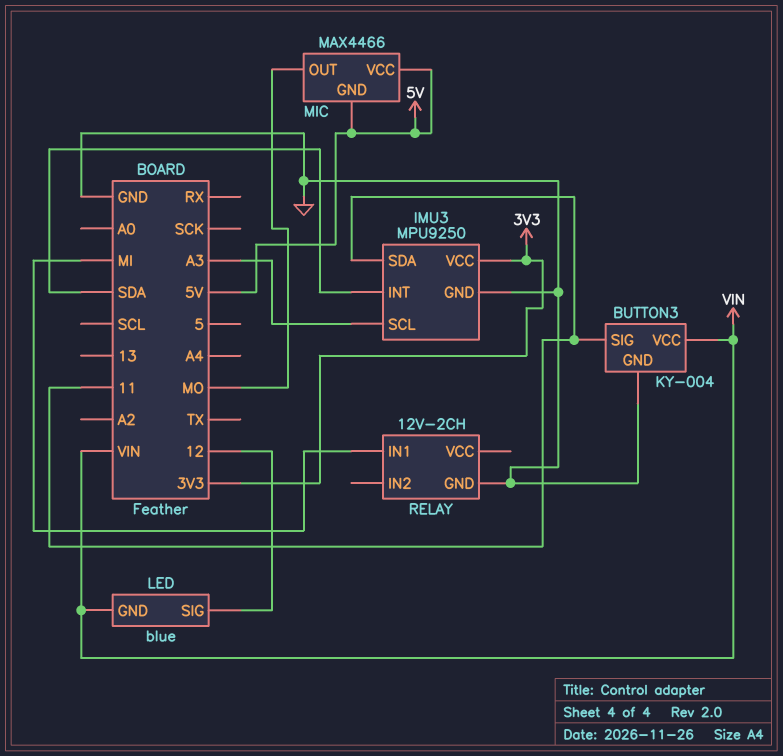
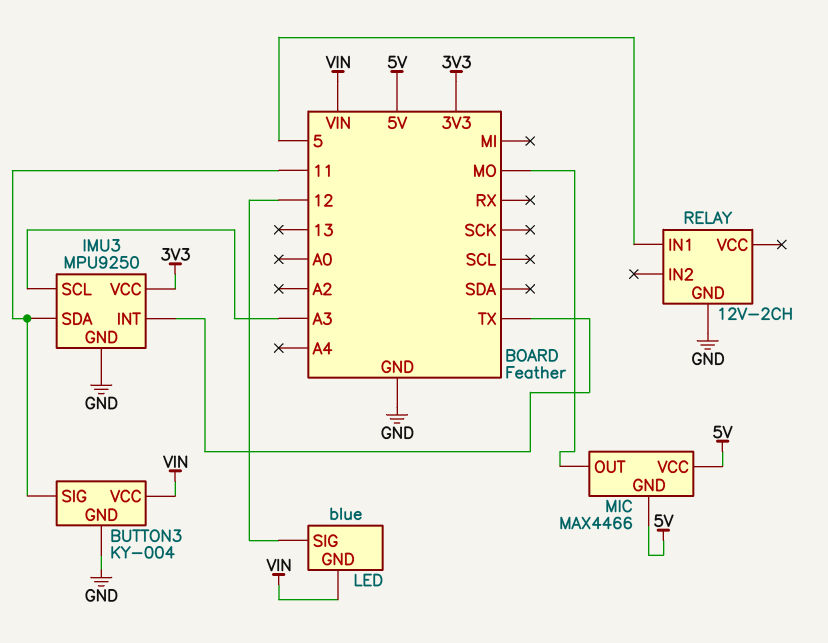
IMU3 pin INT: SDA -> TX
RELAY pin IN1: MI -> 5

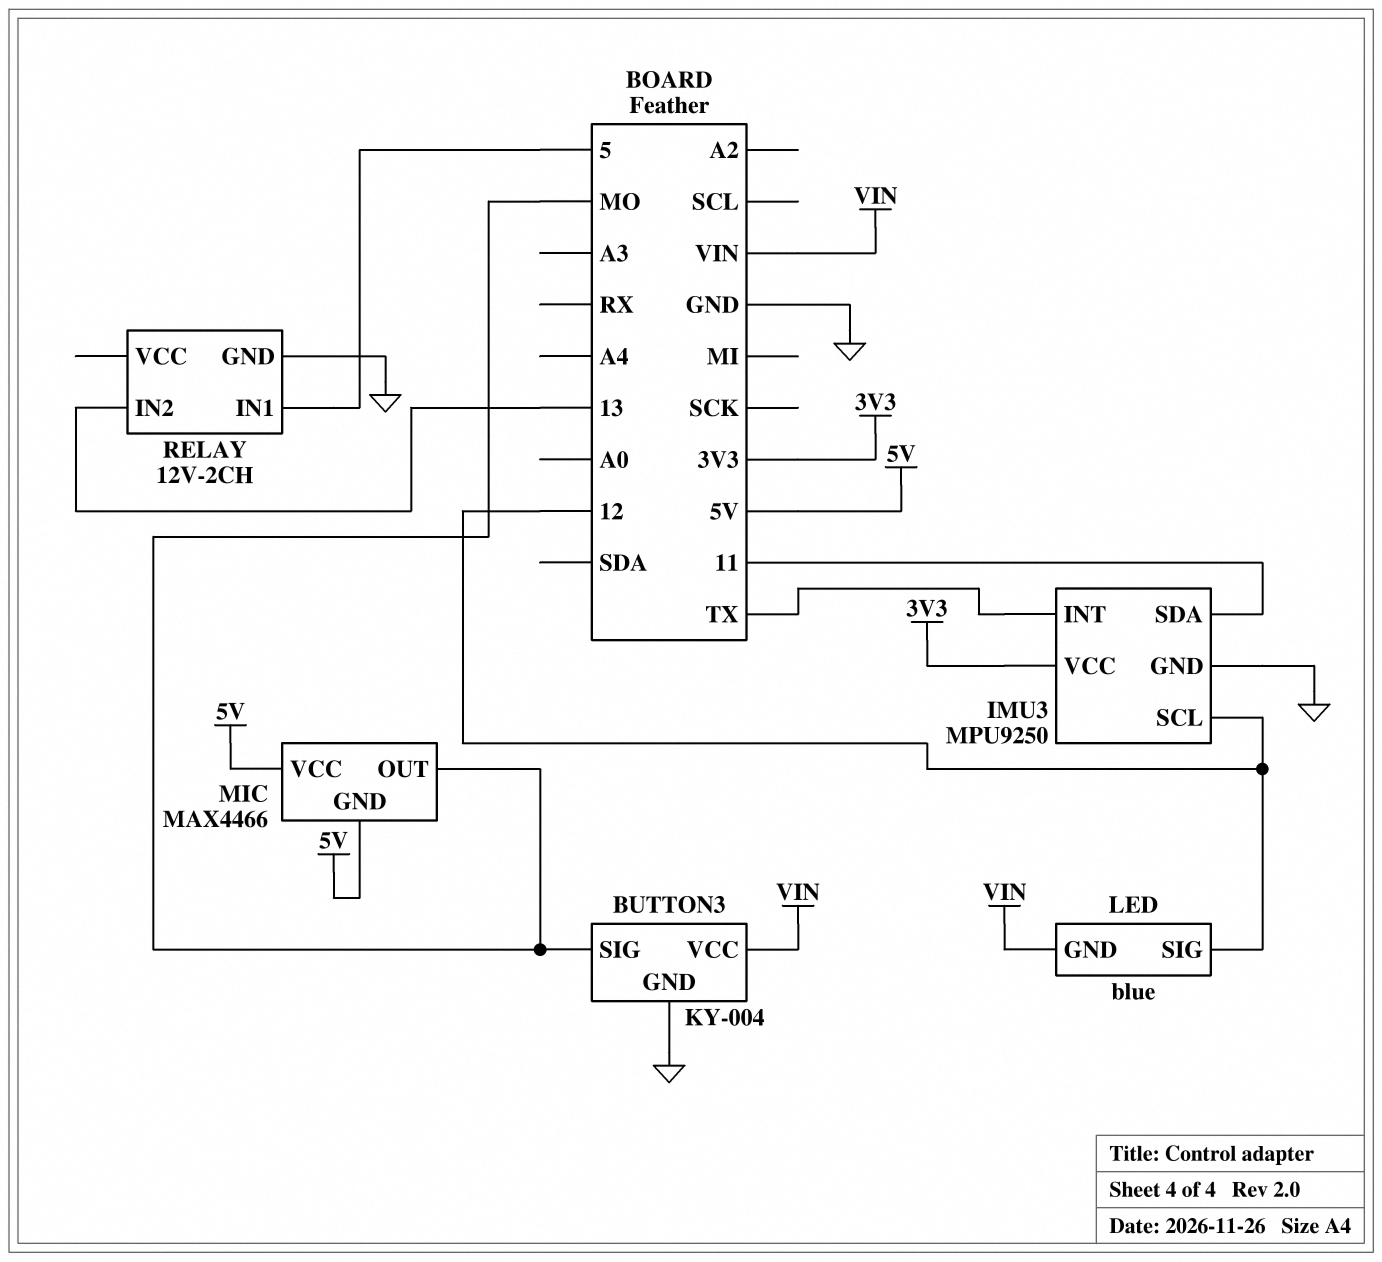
BUTTON3 pin SIG: 11 -> MO
IMU3 pin SCL: A3 -> 12
RELAY pin IN2: none -> 13

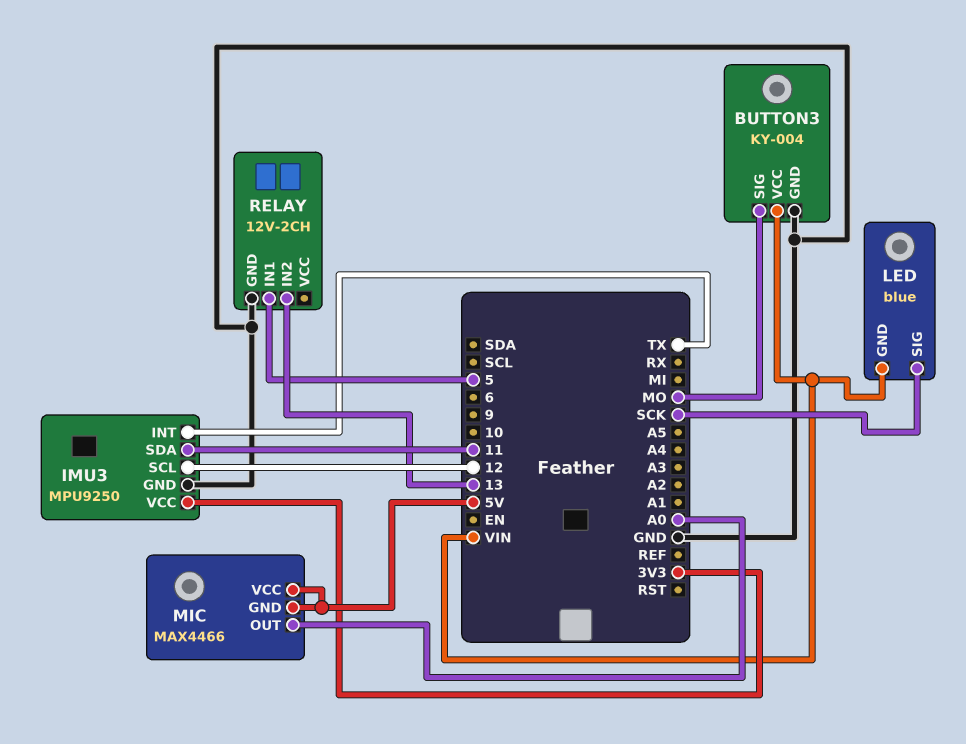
LED pin SIG: 12 -> SCK
MIC pin OUT: MO -> A0

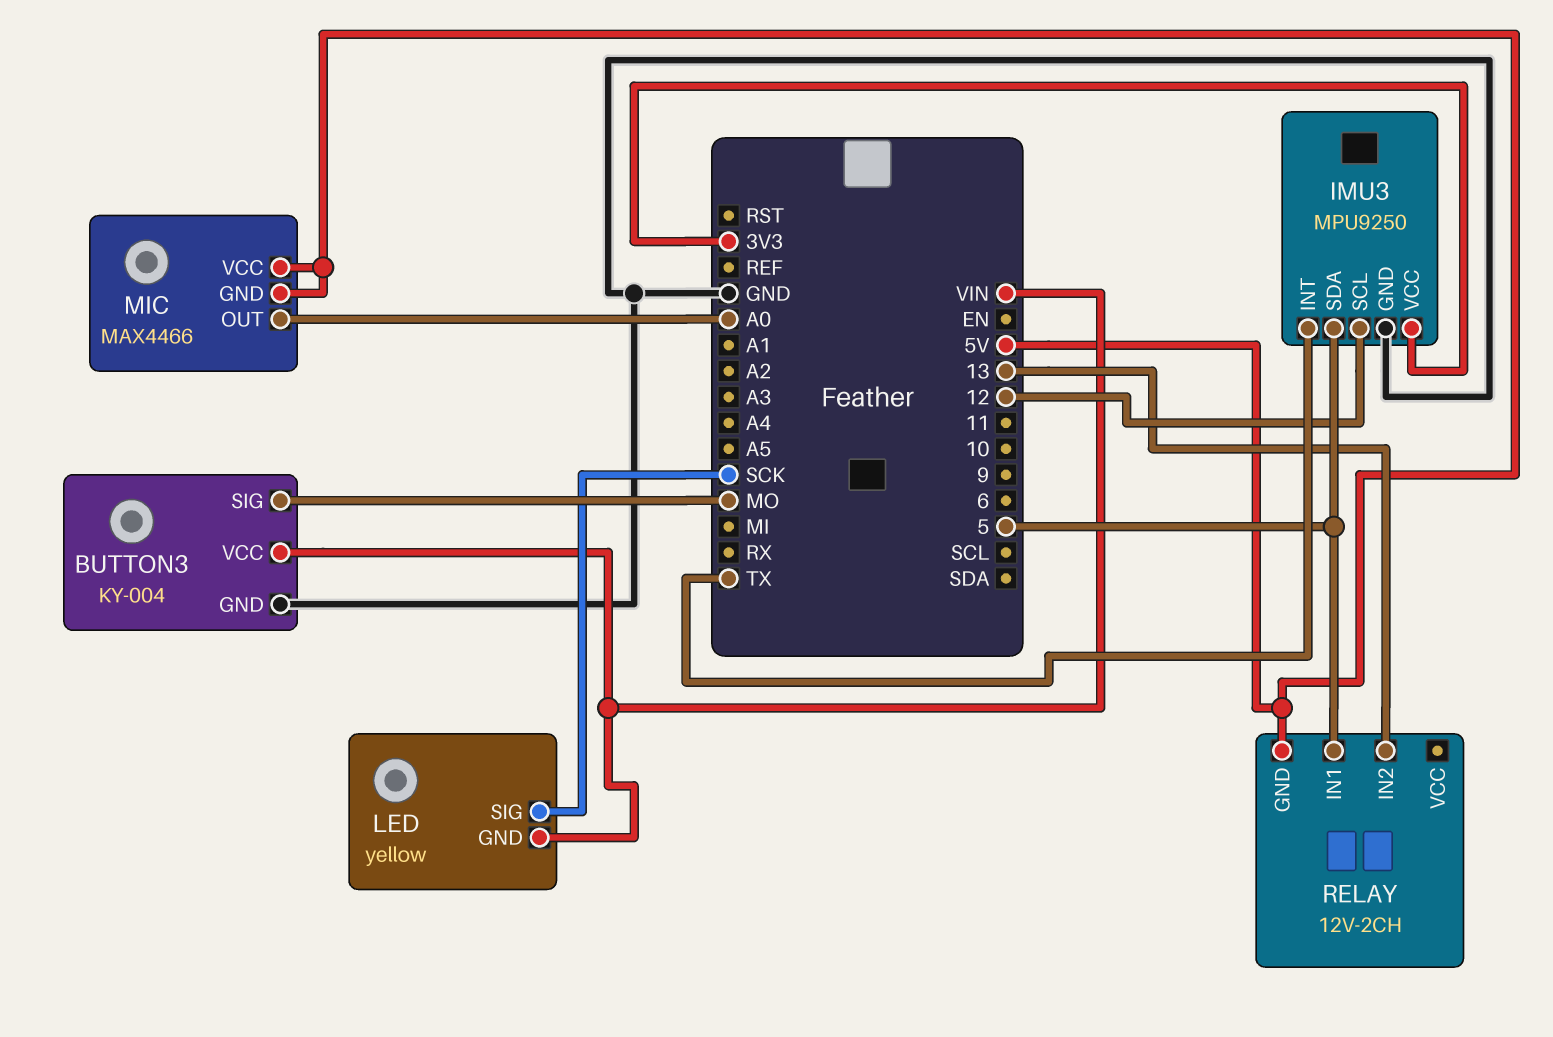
IMU3 pin SDA: 11 -> 5
LED: blue -> yellow
RELAY pin GND: GND -> 5V

